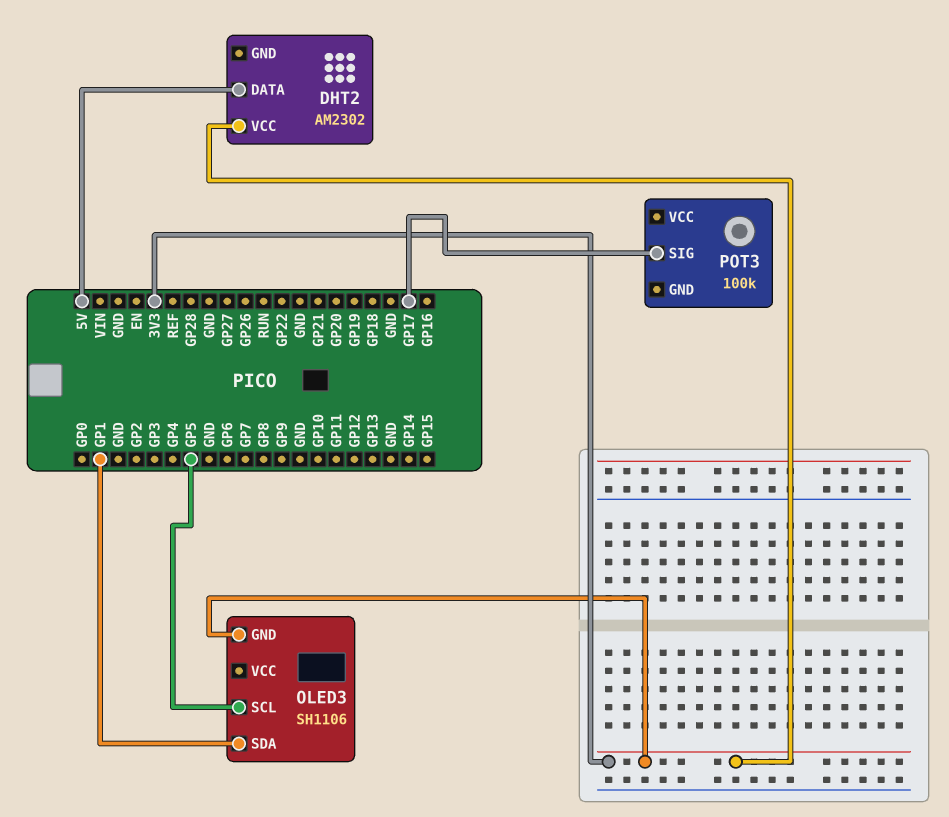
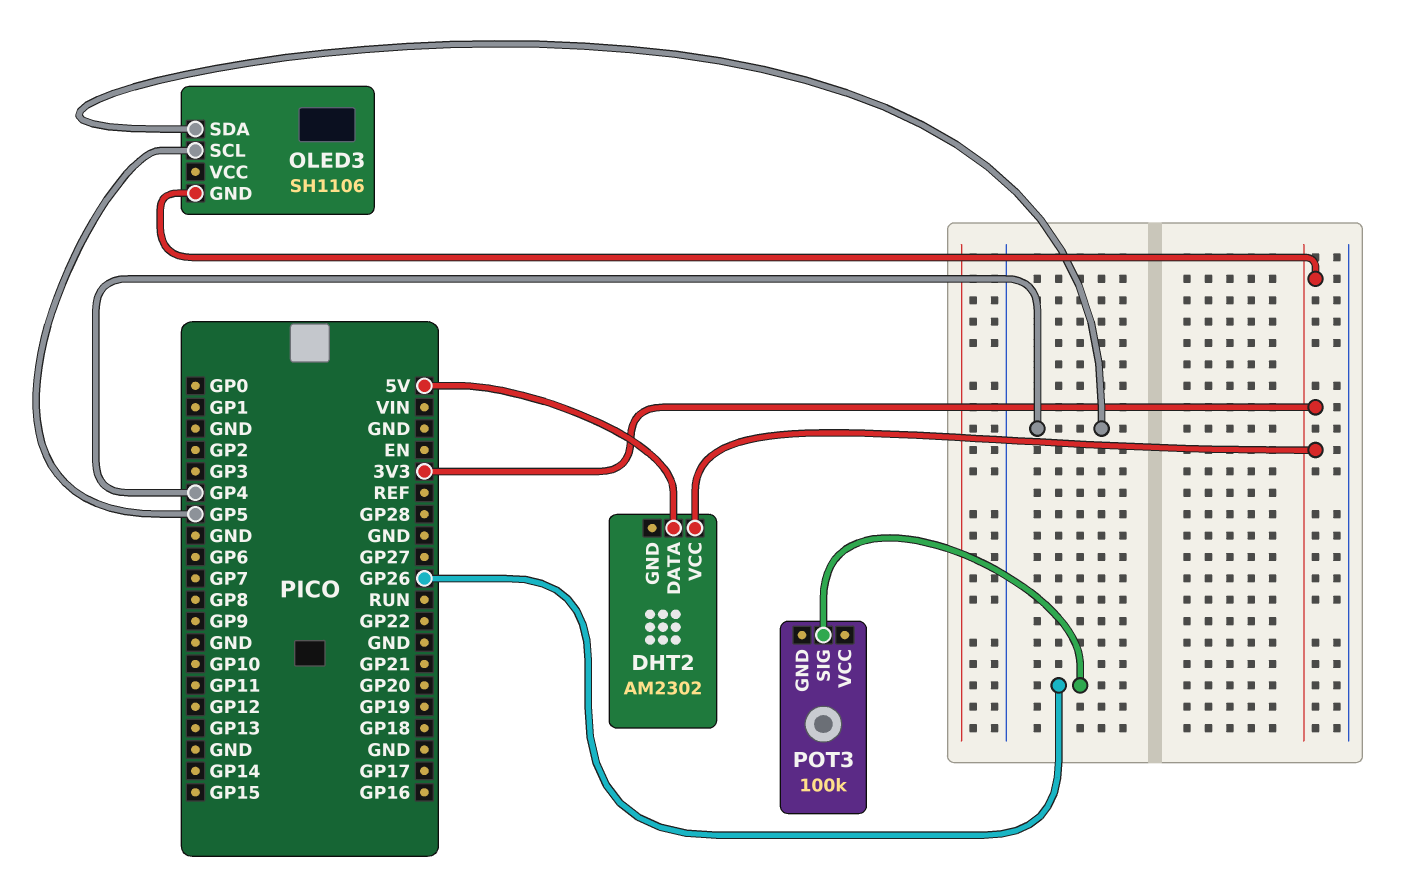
OLED3 pin SDA: GP1 -> GP4
POT3 pin SIG: GP17 -> GP26

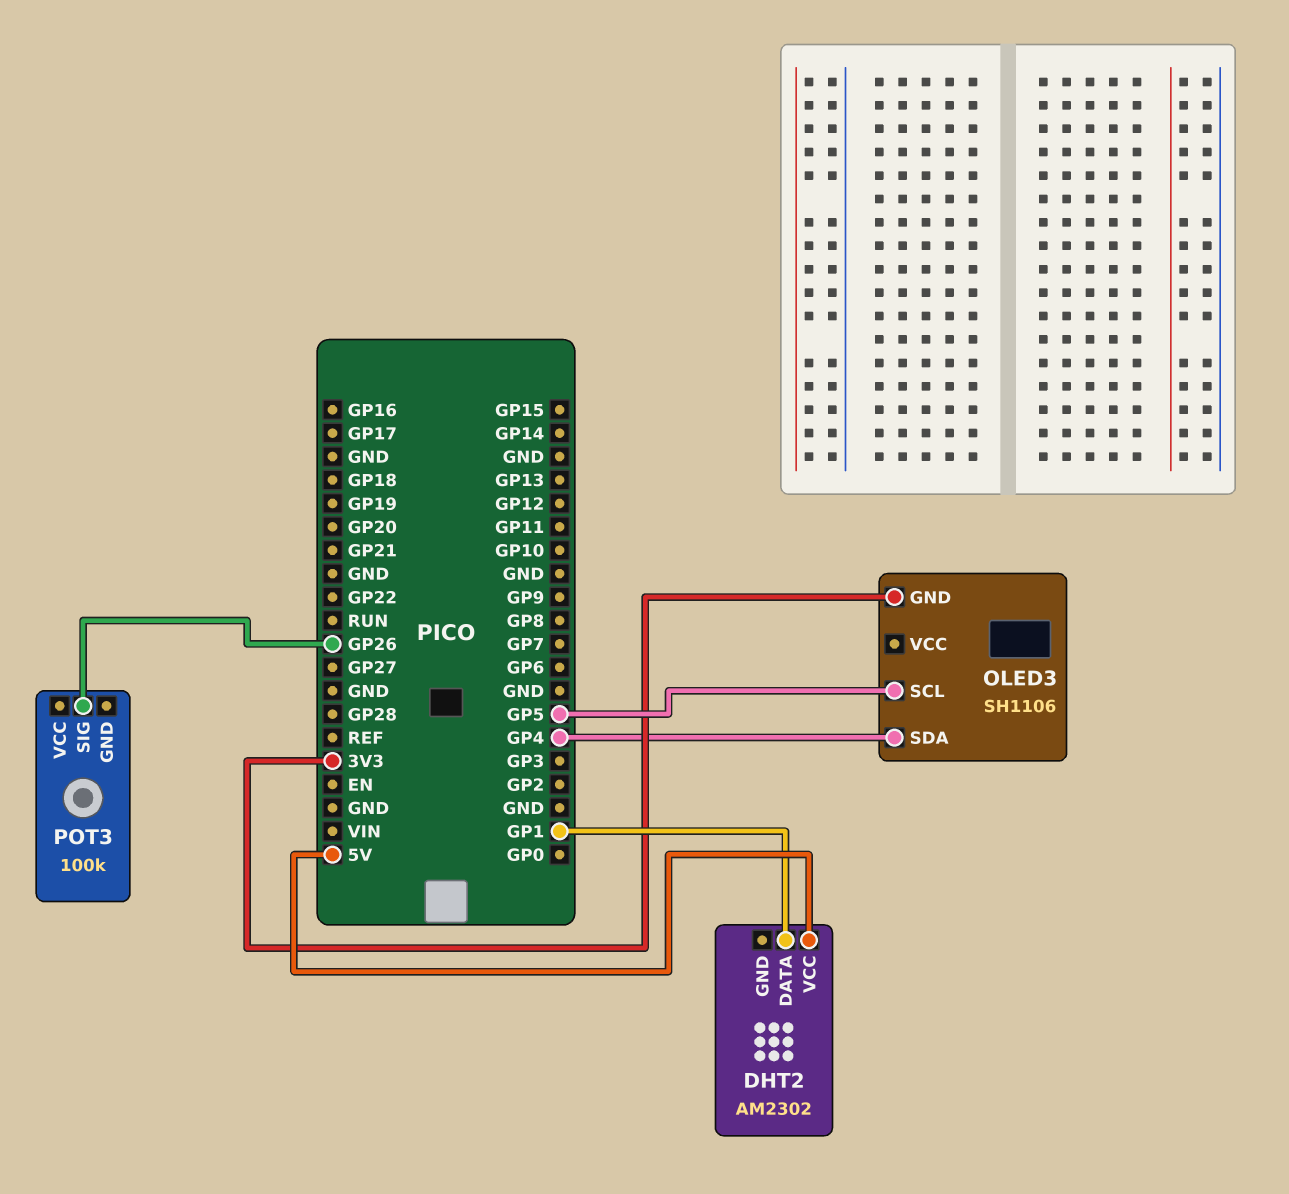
DHT2 pin DATA: 5V -> GP1
DHT2 pin VCC: 3V3 -> 5V

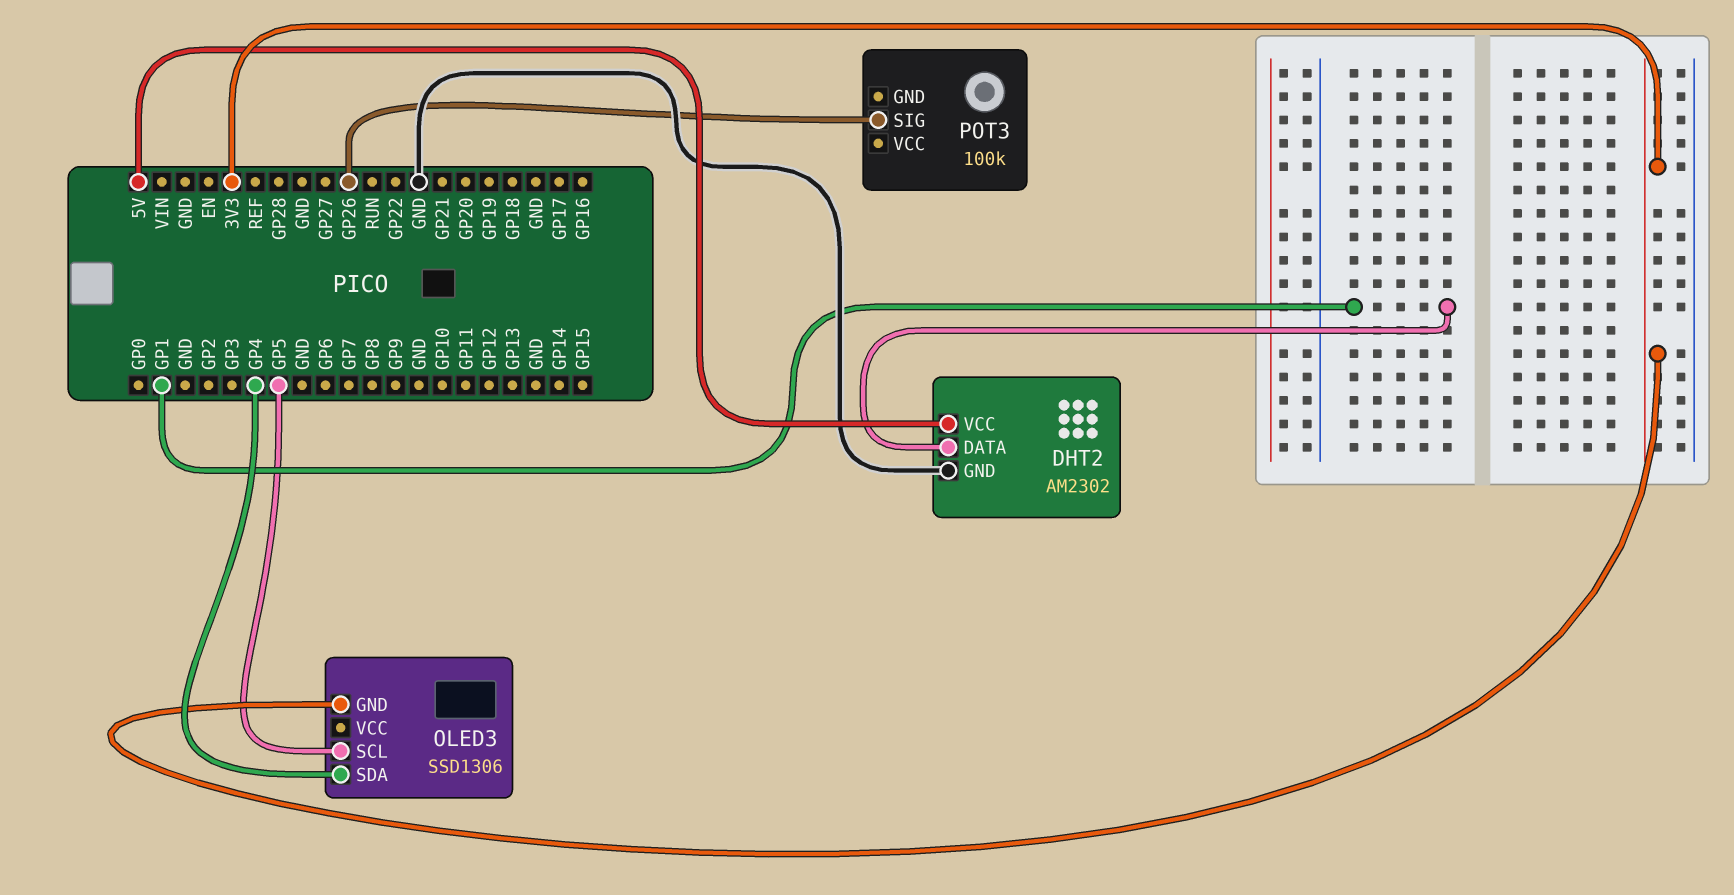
DHT2 pin GND: none -> GND
OLED3: SH1106 -> SSD1306

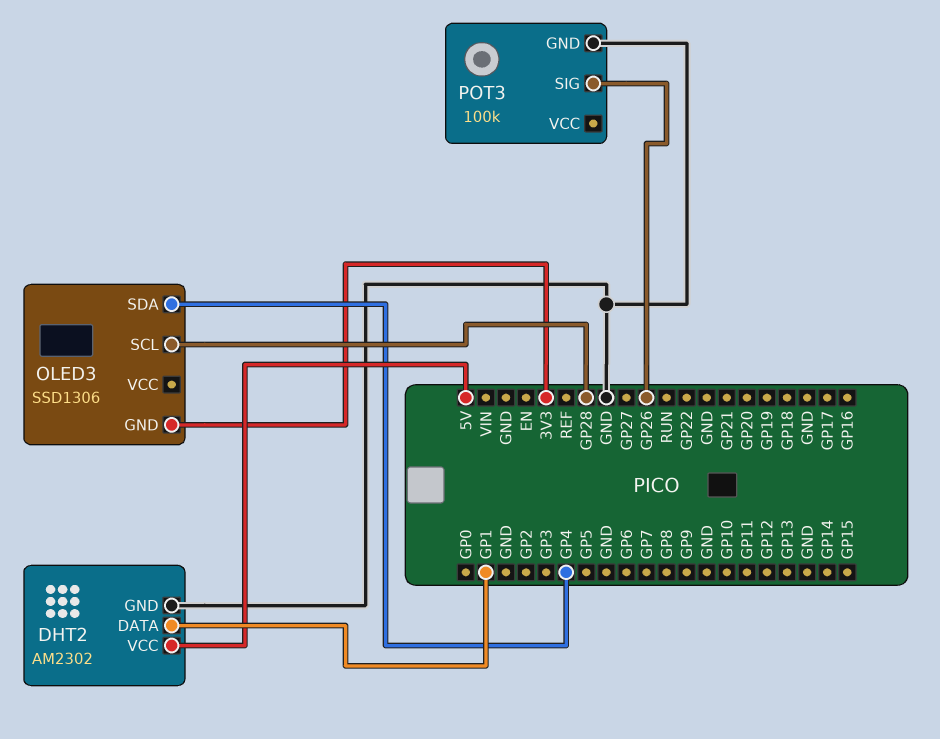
OLED3 pin SCL: GP5 -> GP28
POT3 pin GND: none -> GND

